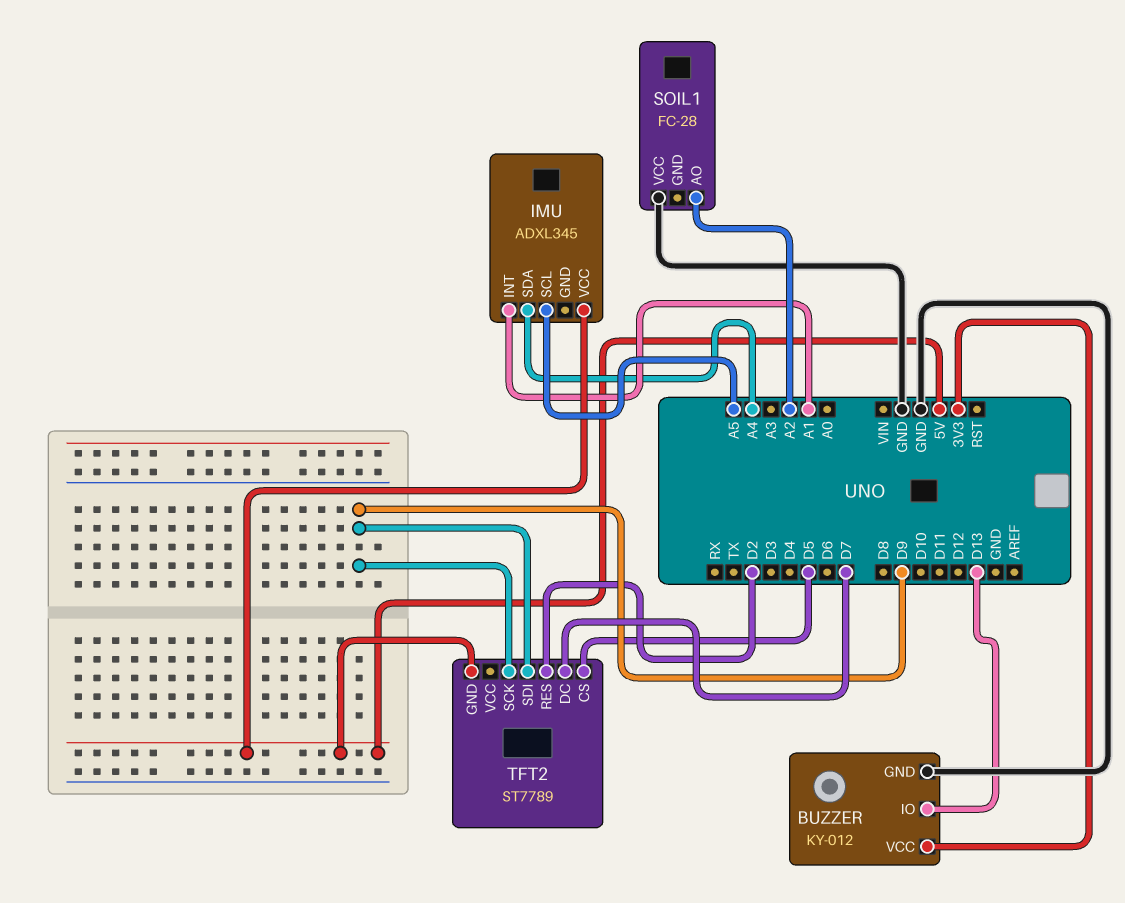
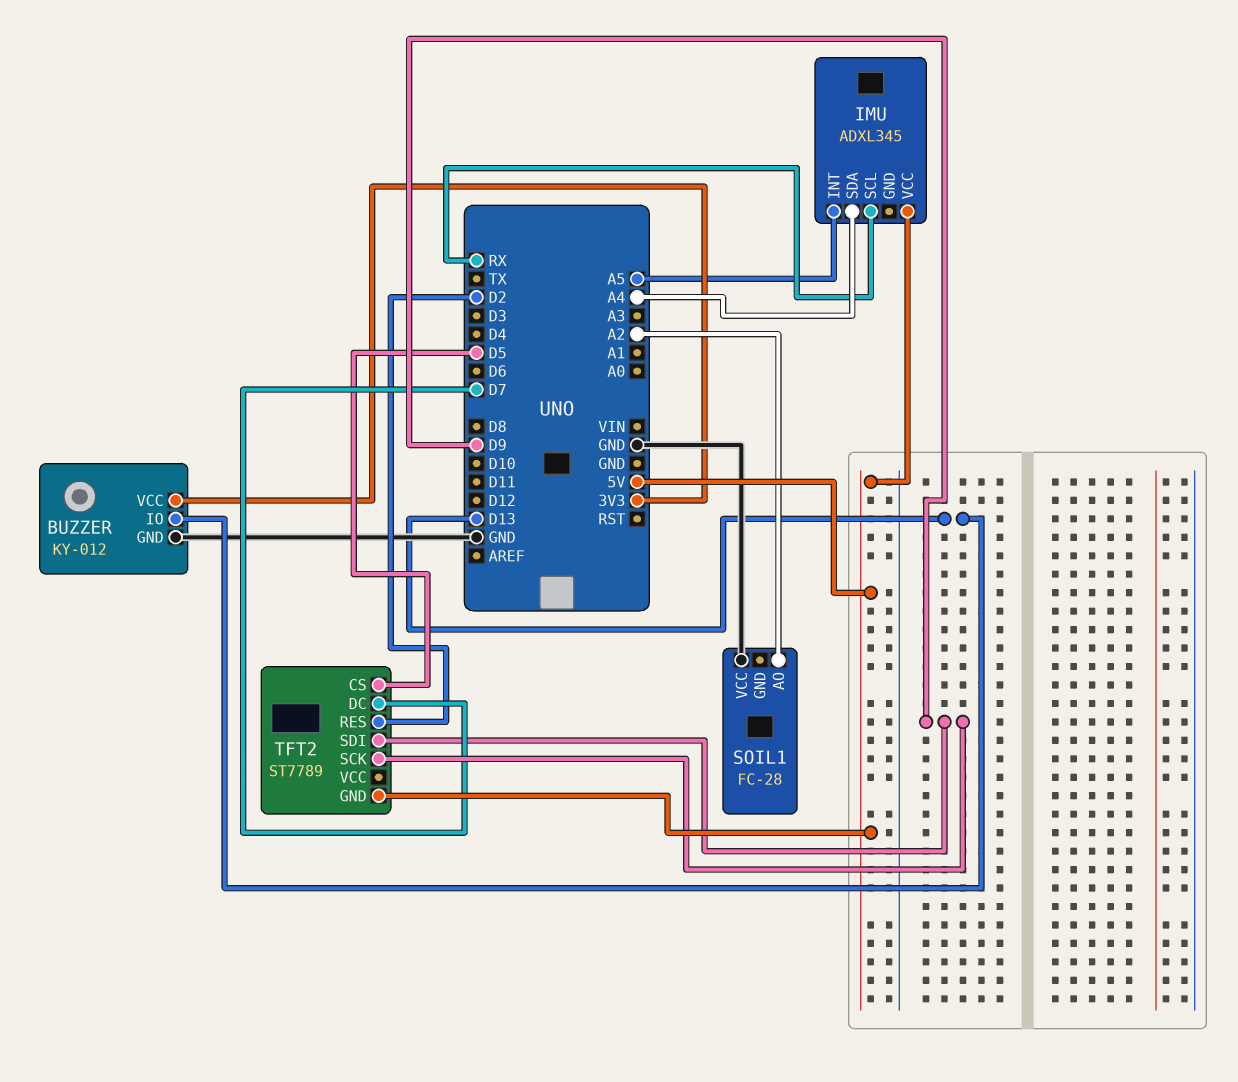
IMU pin INT: A1 -> A5
IMU pin SCL: A5 -> RX

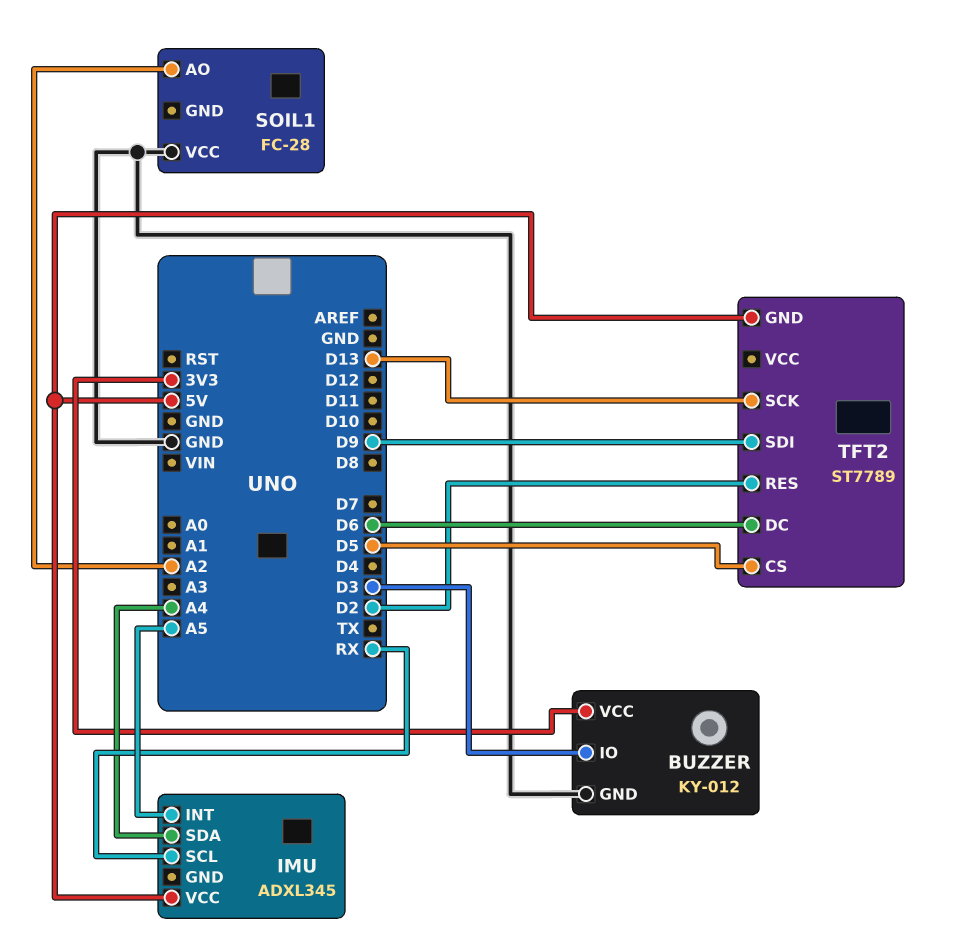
BUZZER pin IO: D13 -> D3
TFT2 pin DC: D7 -> D6
TFT2 pin SCK: D9 -> D13

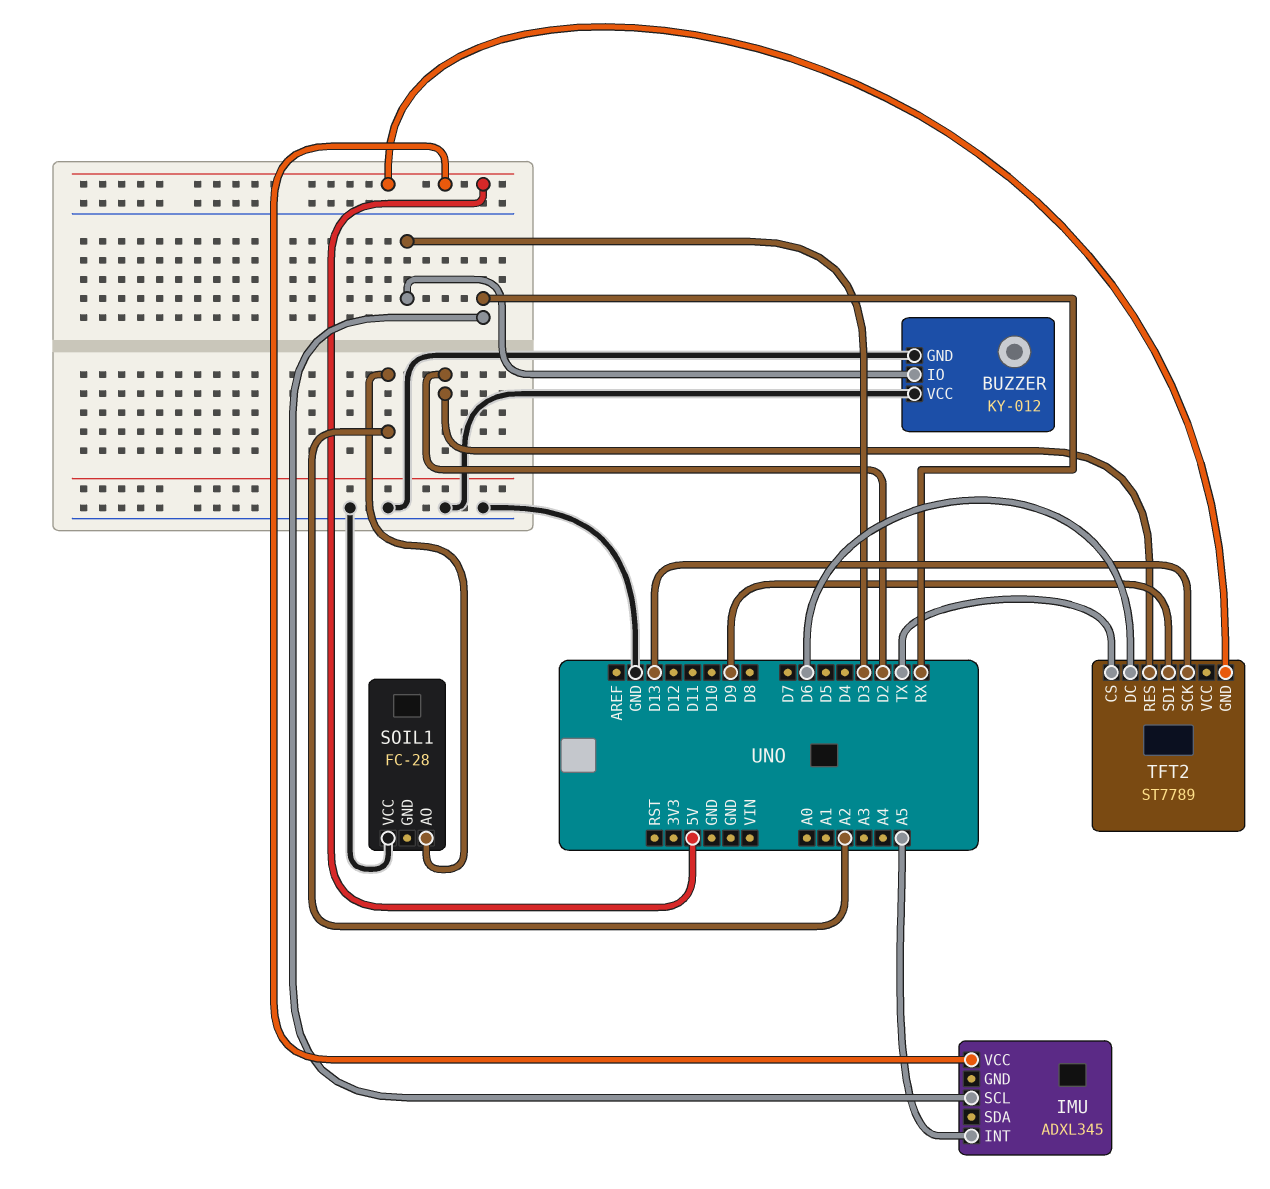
BUZZER pin VCC: 3V3 -> GND
IMU pin SDA: A4 -> none
TFT2 pin CS: D5 -> TX

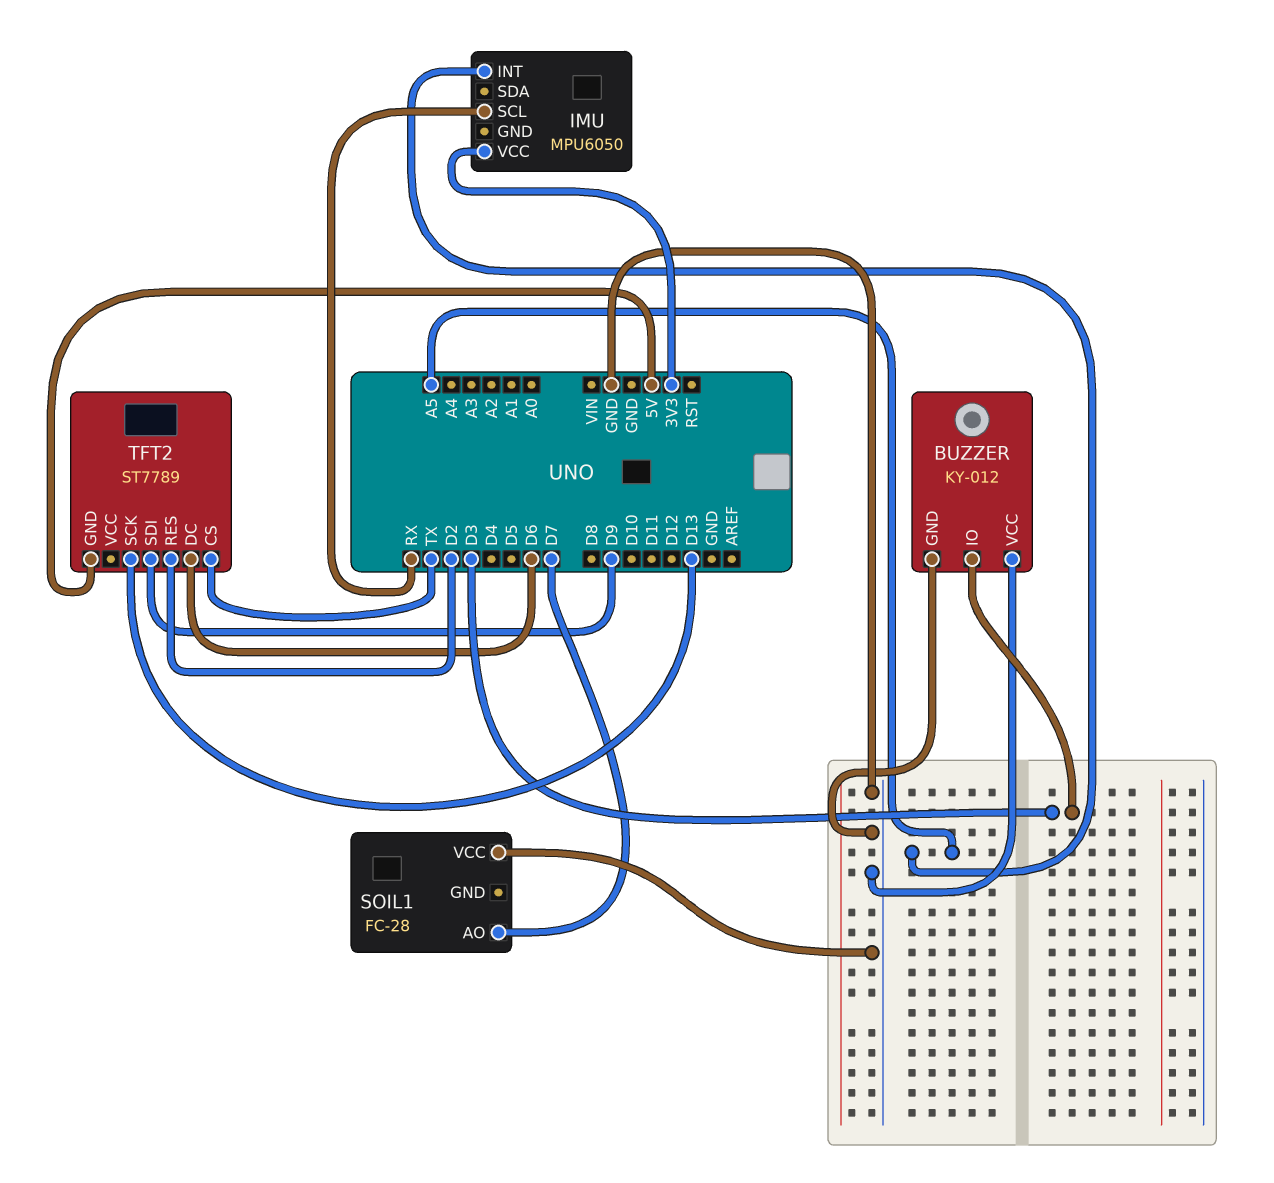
IMU: ADXL345 -> MPU6050
IMU pin VCC: 5V -> 3V3
SOIL1 pin AO: A2 -> D7

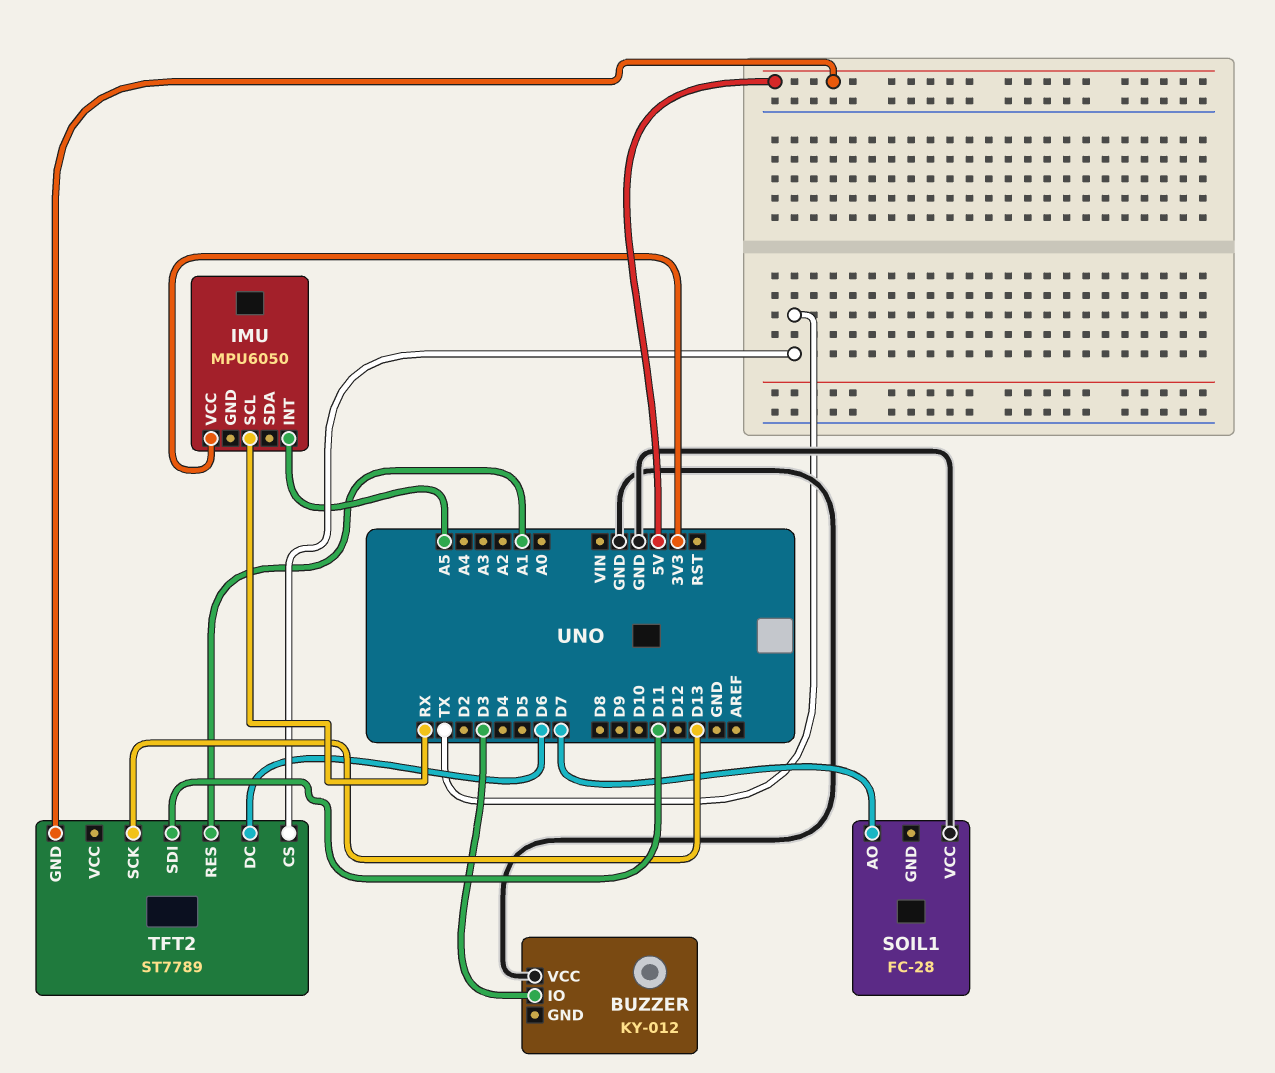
BUZZER pin GND: GND -> none
TFT2 pin RES: D2 -> A1
TFT2 pin SDI: D9 -> D11

